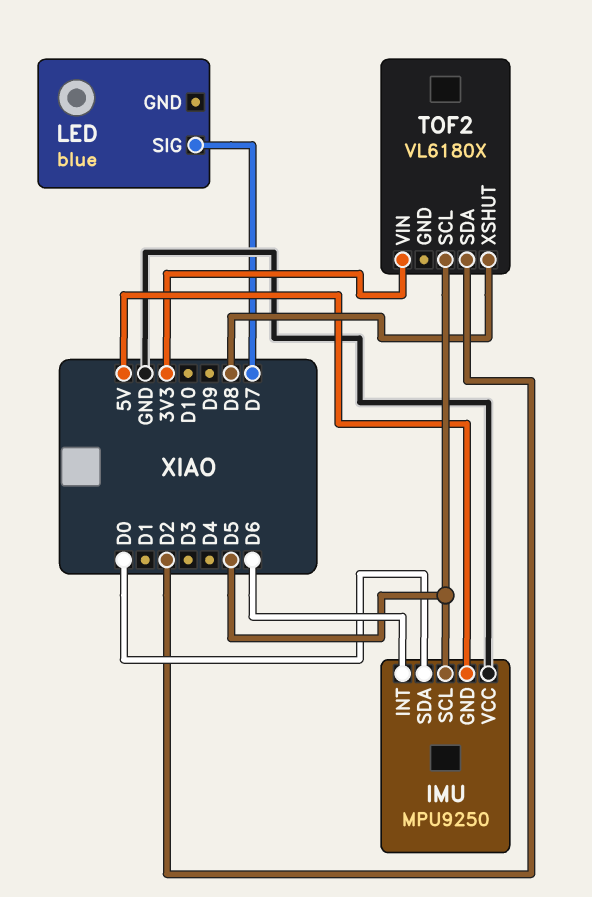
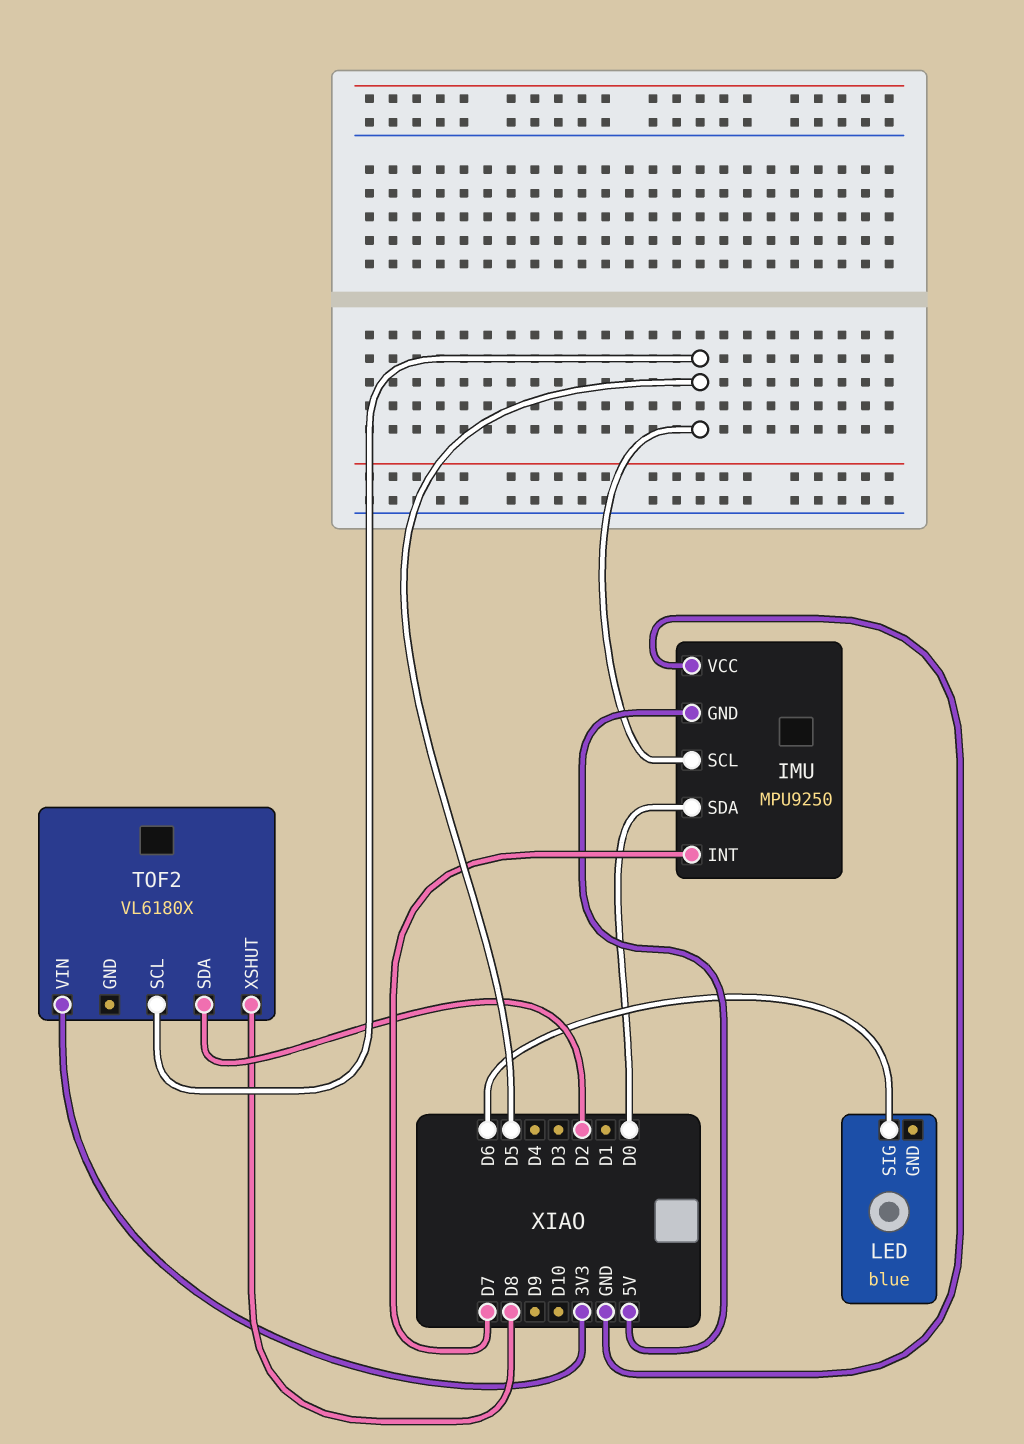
IMU pin INT: D6 -> D7
LED pin SIG: D7 -> D6

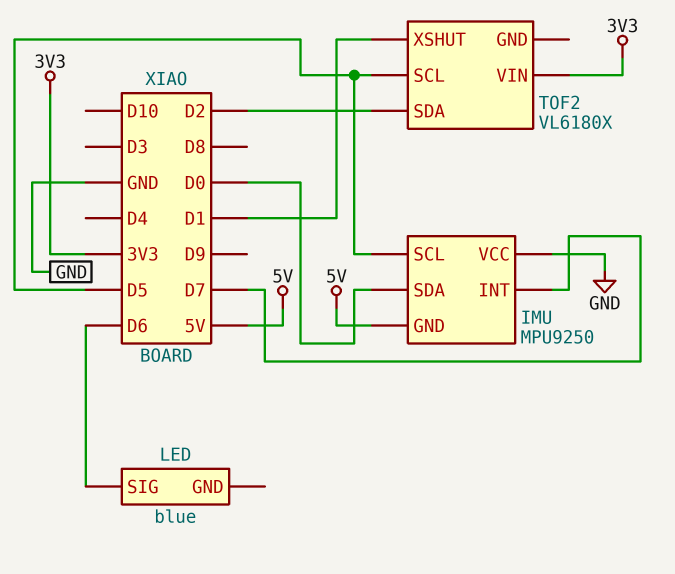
TOF2 pin XSHUT: D8 -> D1

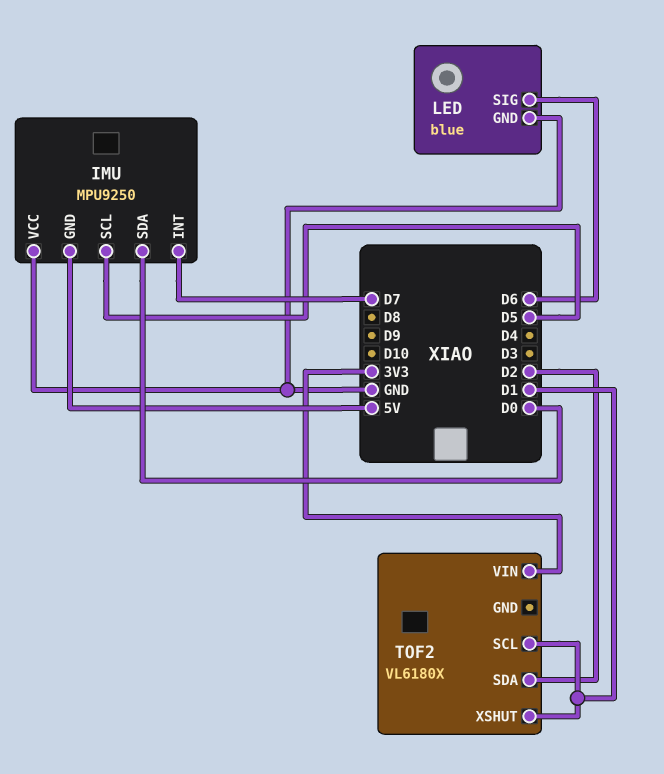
LED pin GND: none -> GND
TOF2 pin SCL: D5 -> D1

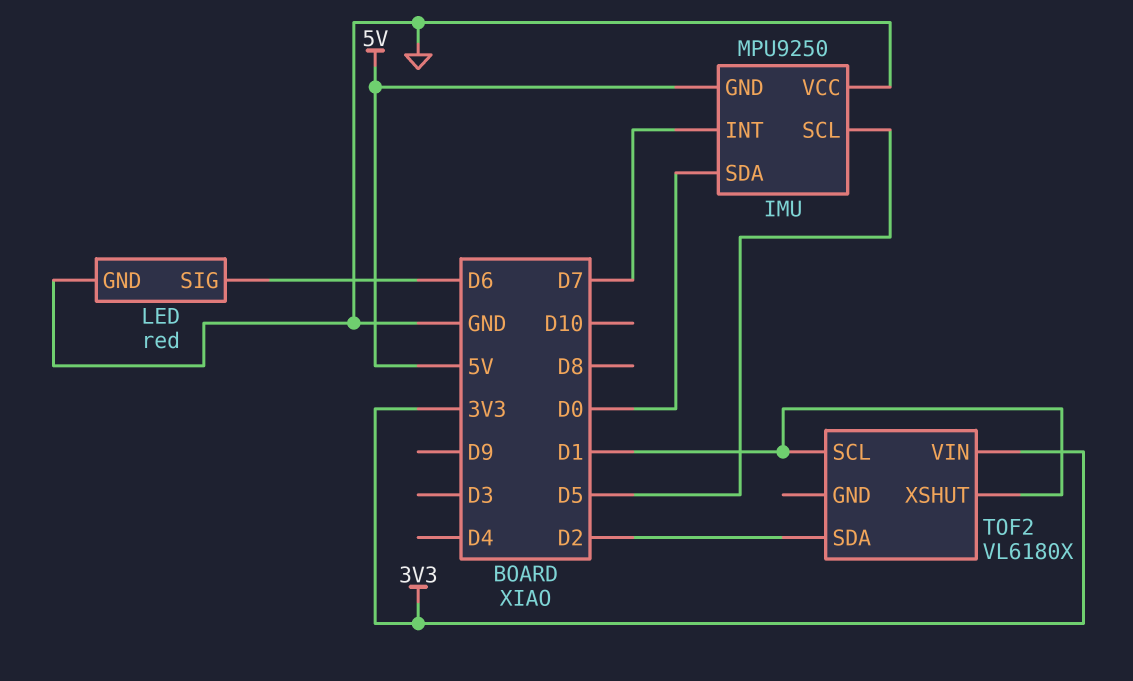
LED: blue -> red

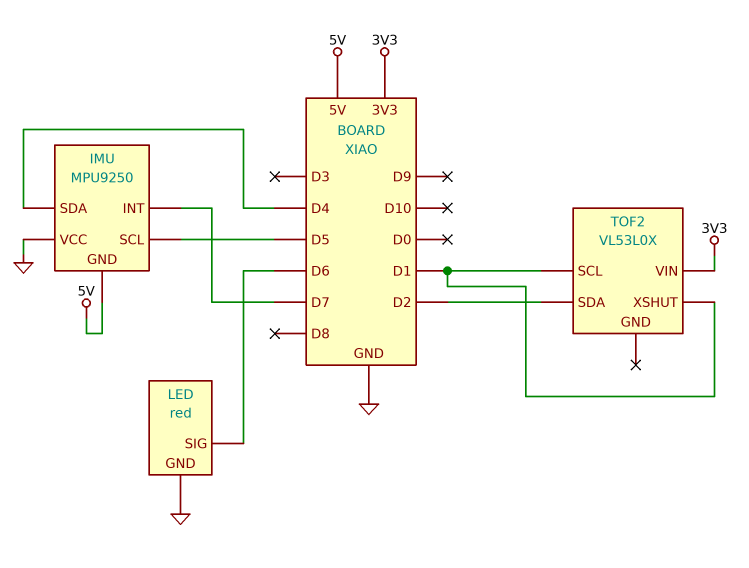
IMU pin SDA: D0 -> D4
TOF2: VL6180X -> VL53L0X

